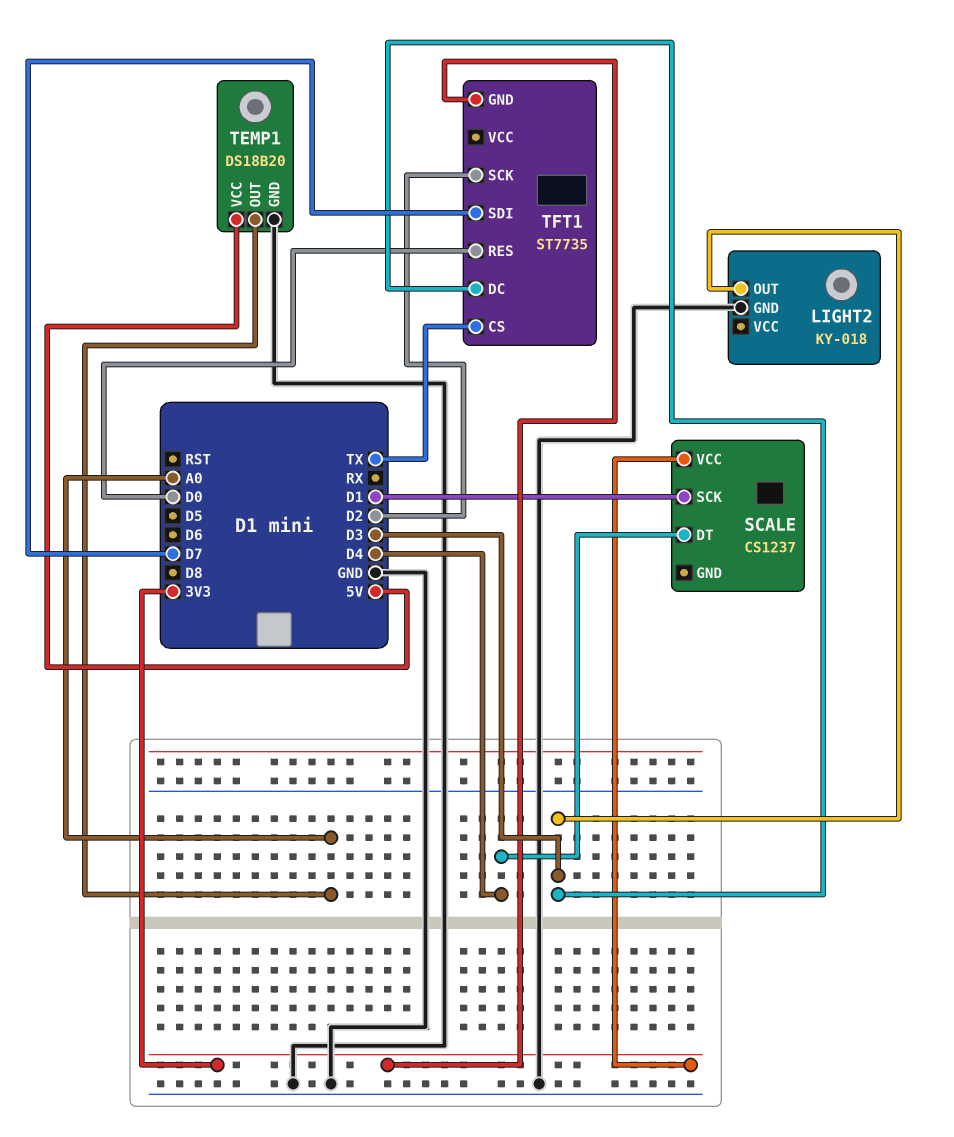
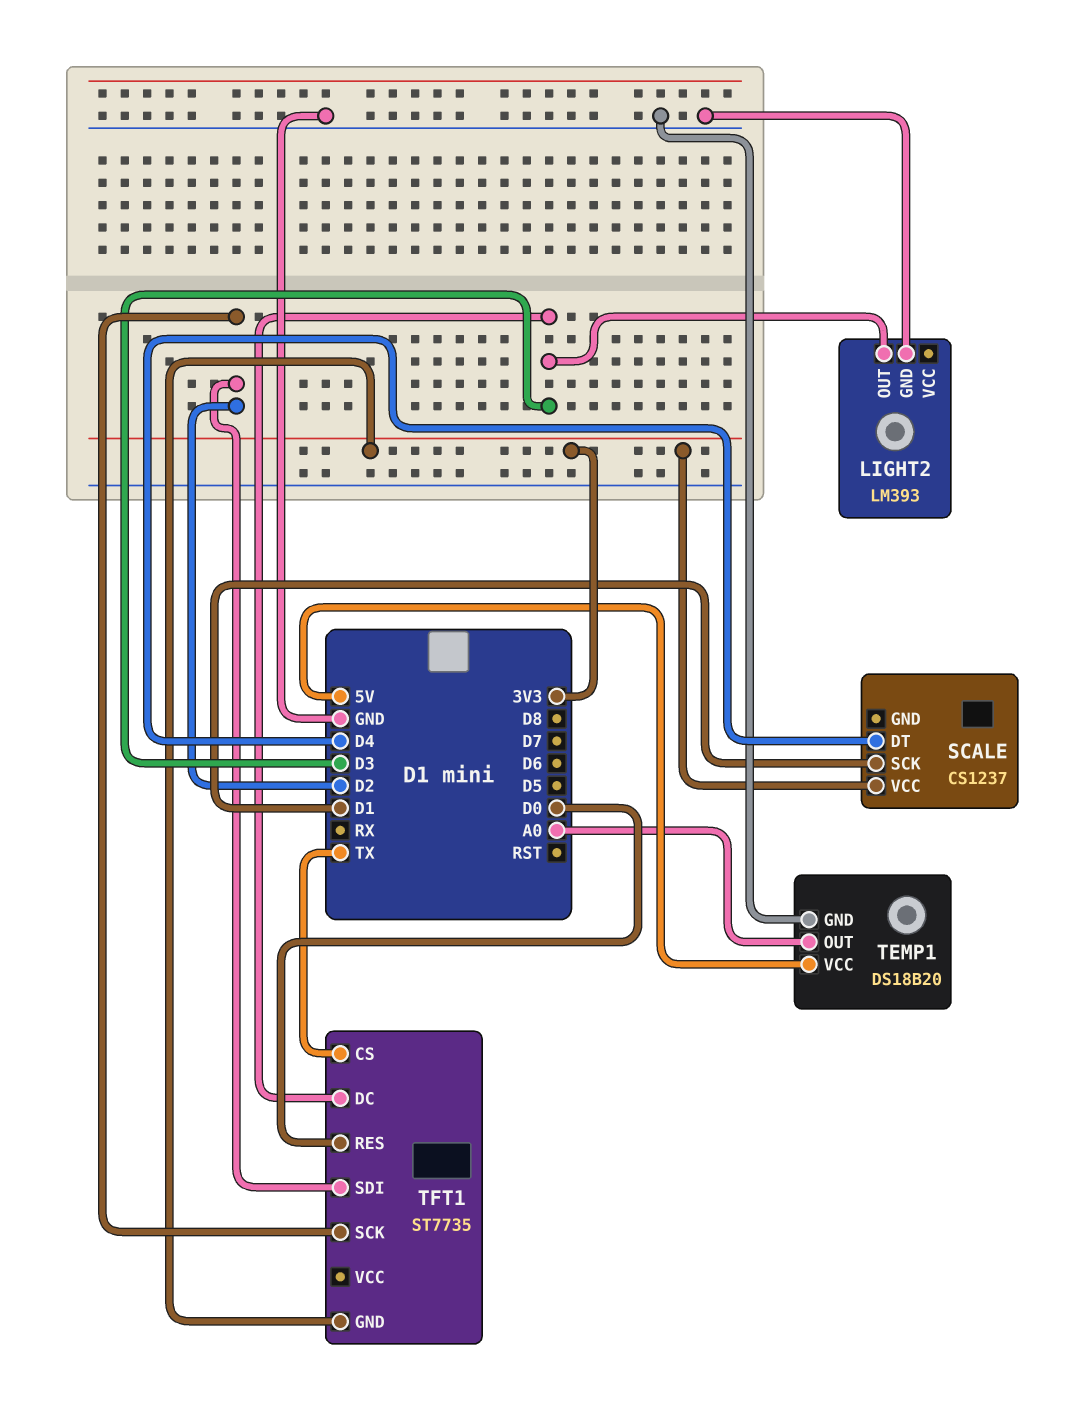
LIGHT2: KY-018 -> LM393
TFT1 pin SDI: D7 -> D2

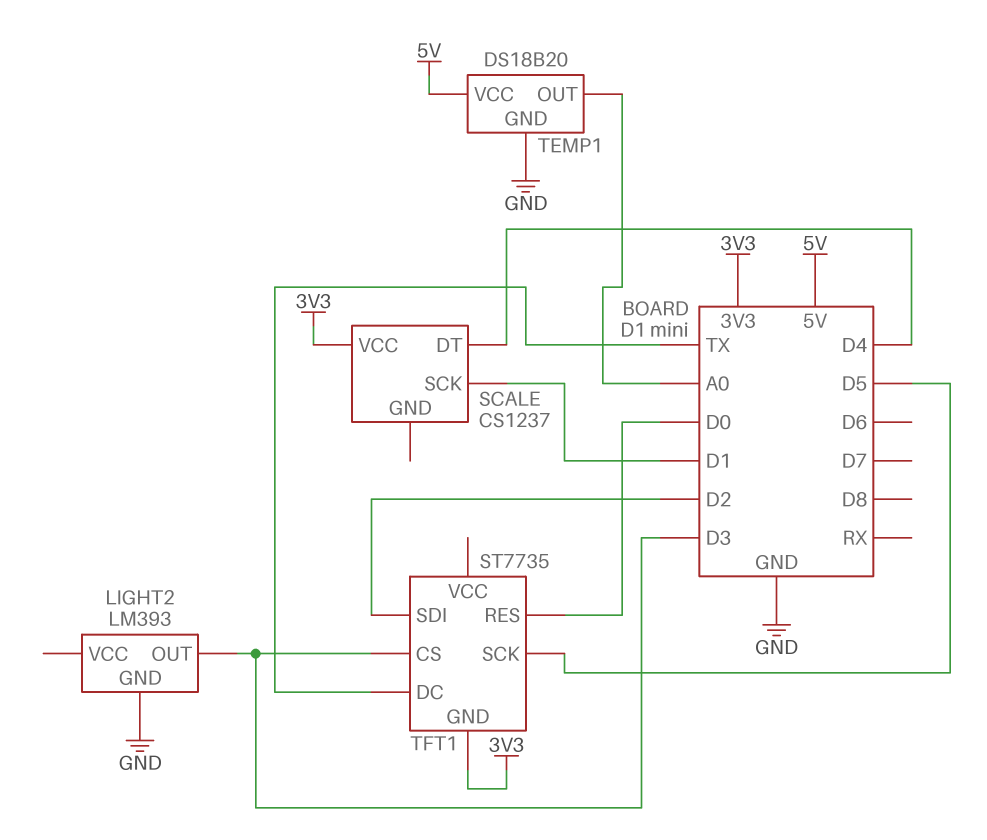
TFT1 pin CS: TX -> D3
TFT1 pin DC: D3 -> TX
TFT1 pin SCK: D2 -> D5

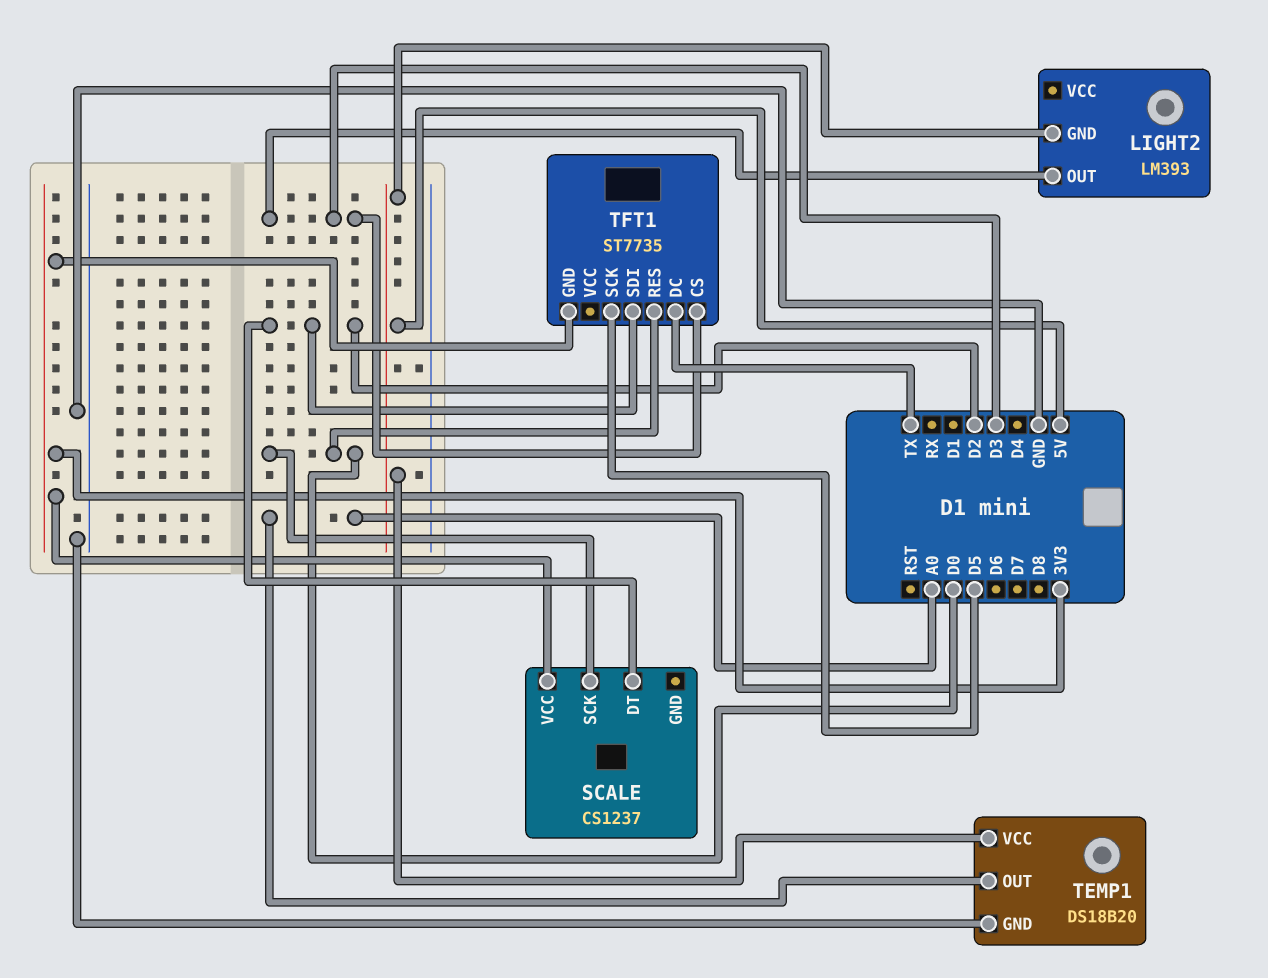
LIGHT2 pin GND: GND -> 5V
SCALE pin DT: D4 -> D2
SCALE pin SCK: D1 -> D0

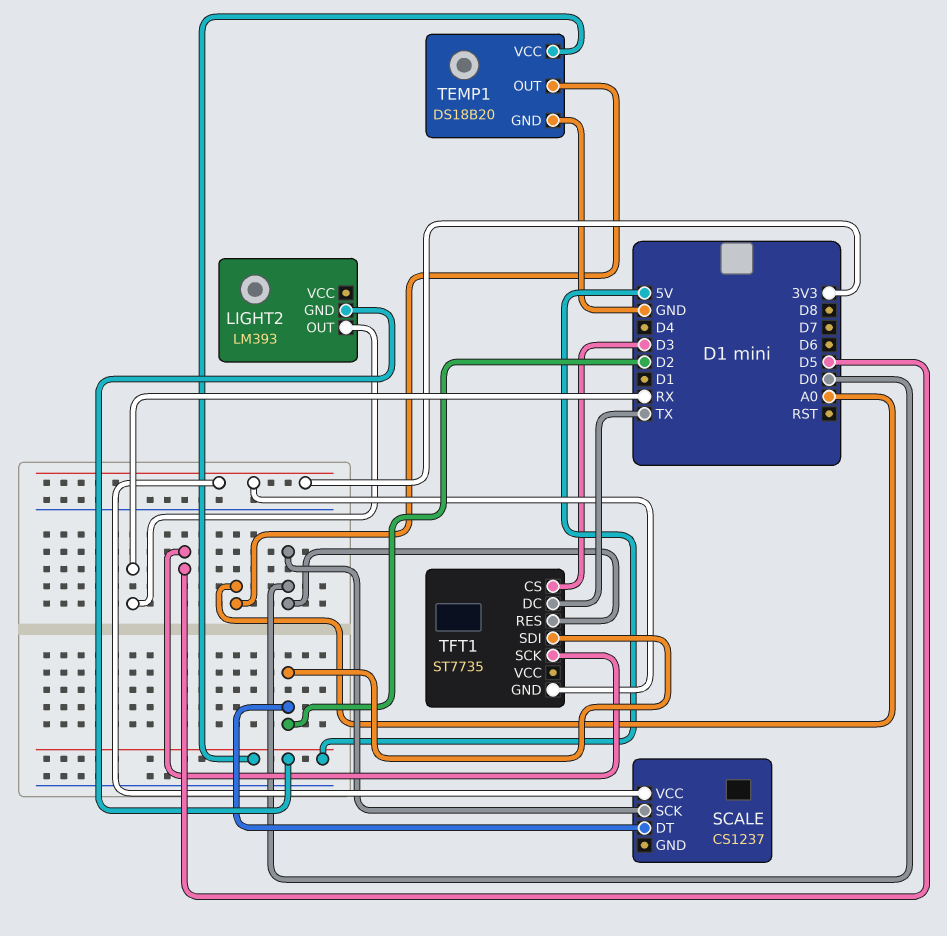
LIGHT2 pin OUT: D3 -> RX

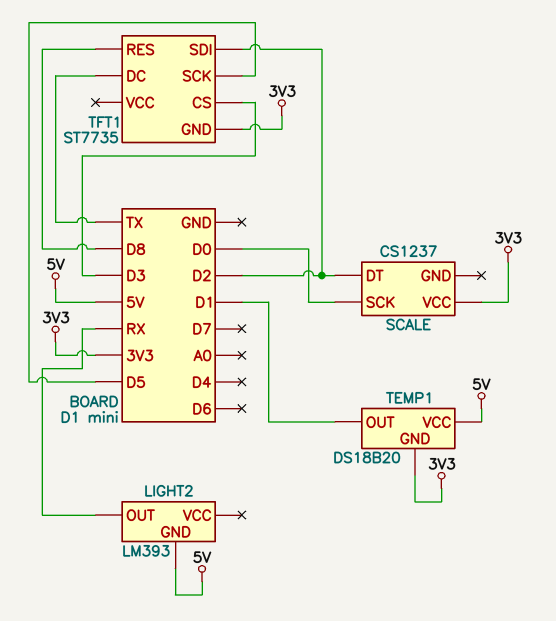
TEMP1 pin GND: GND -> 3V3
TEMP1 pin OUT: A0 -> D1
TFT1 pin RES: D0 -> D8

